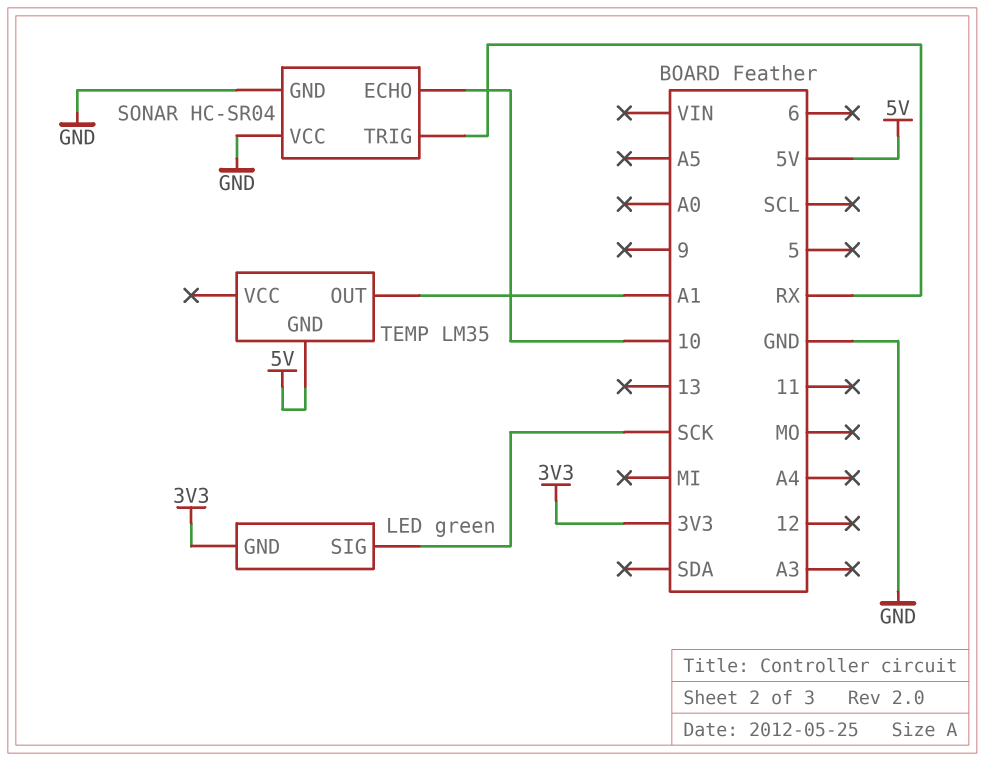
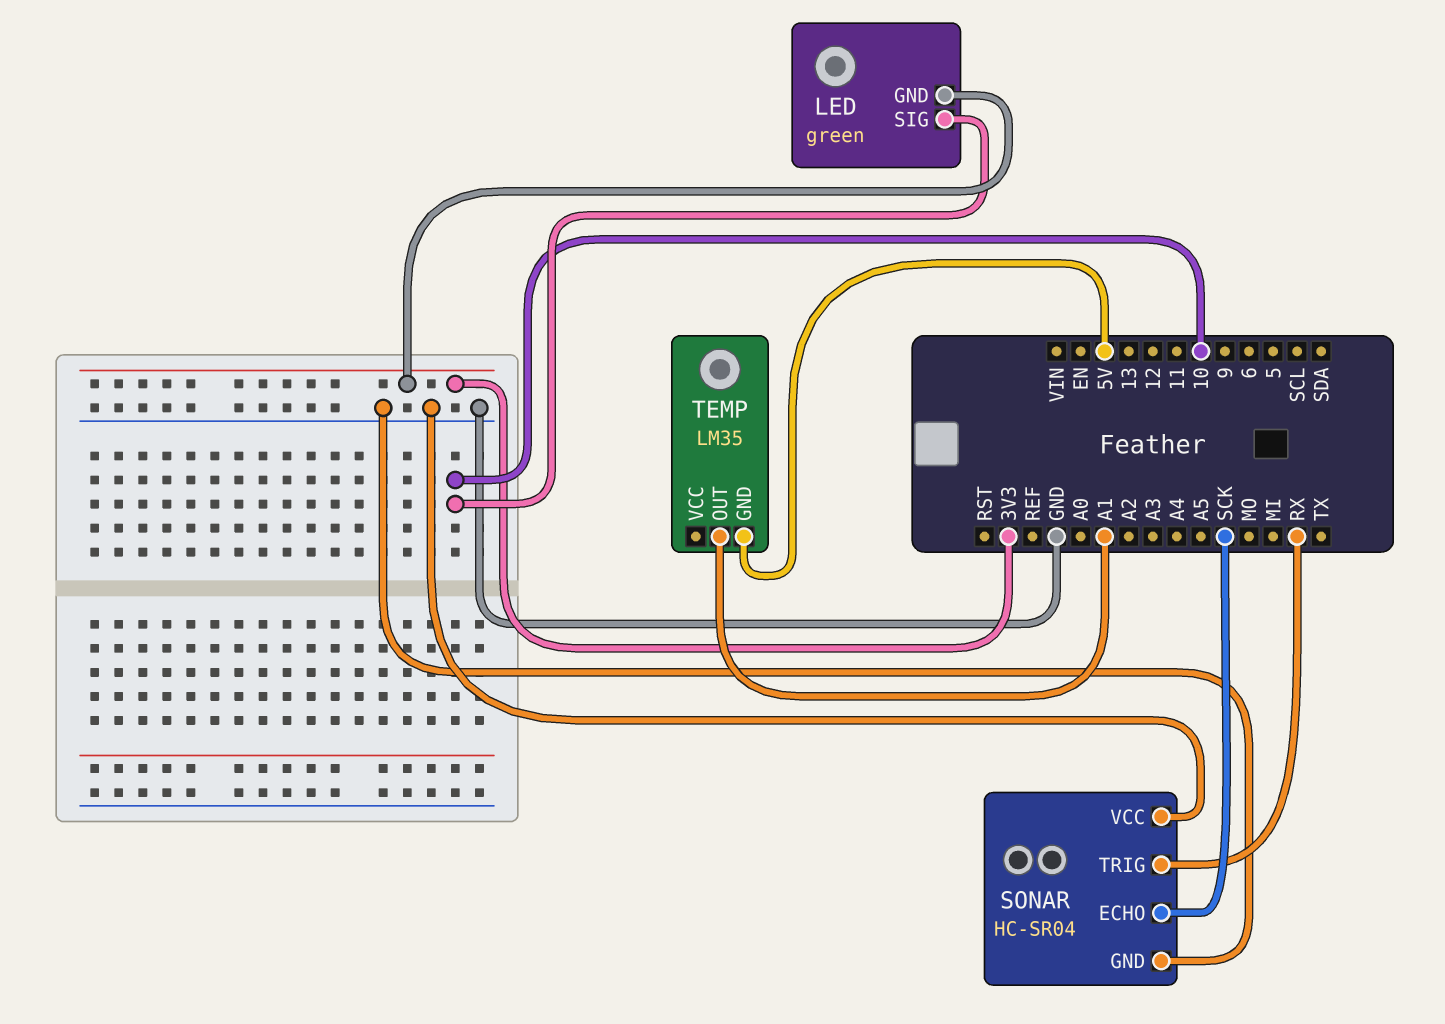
LED pin SIG: SCK -> 10
SONAR pin ECHO: 10 -> SCK

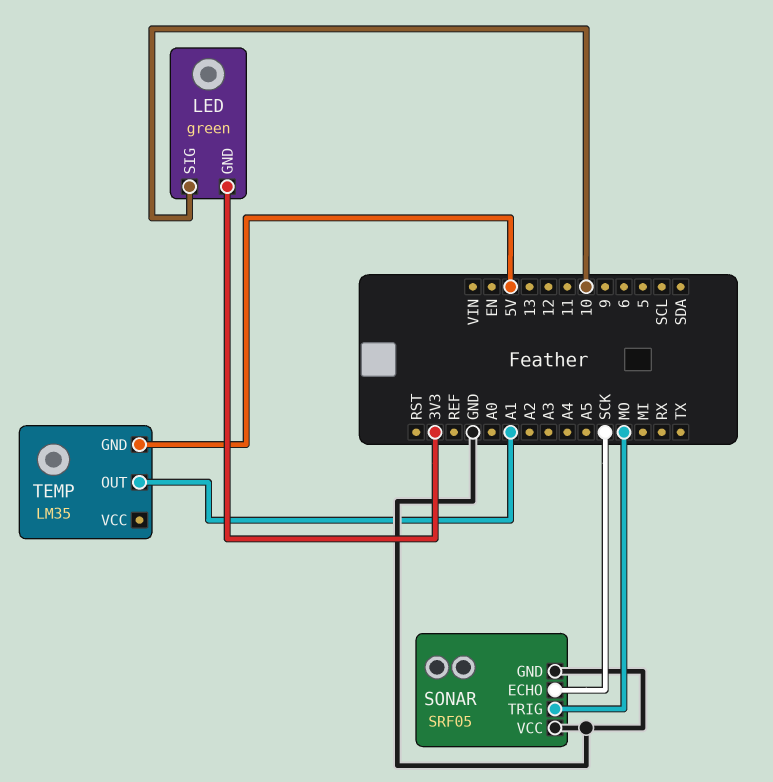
SONAR: HC-SR04 -> SRF05
SONAR pin TRIG: RX -> MO

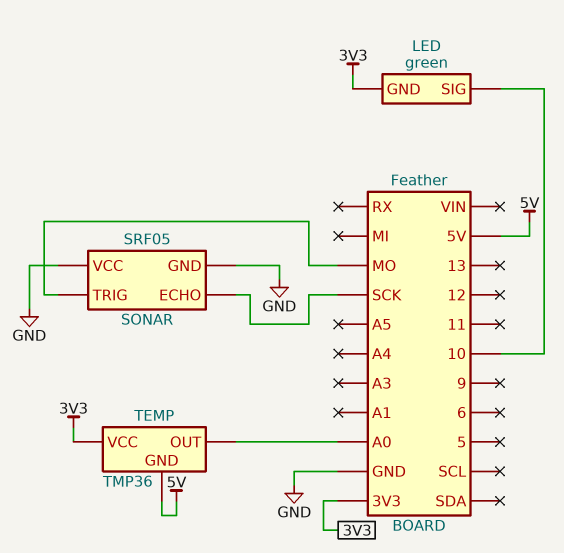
TEMP: LM35 -> TMP36
TEMP pin OUT: A1 -> A0
TEMP pin VCC: none -> 3V3

